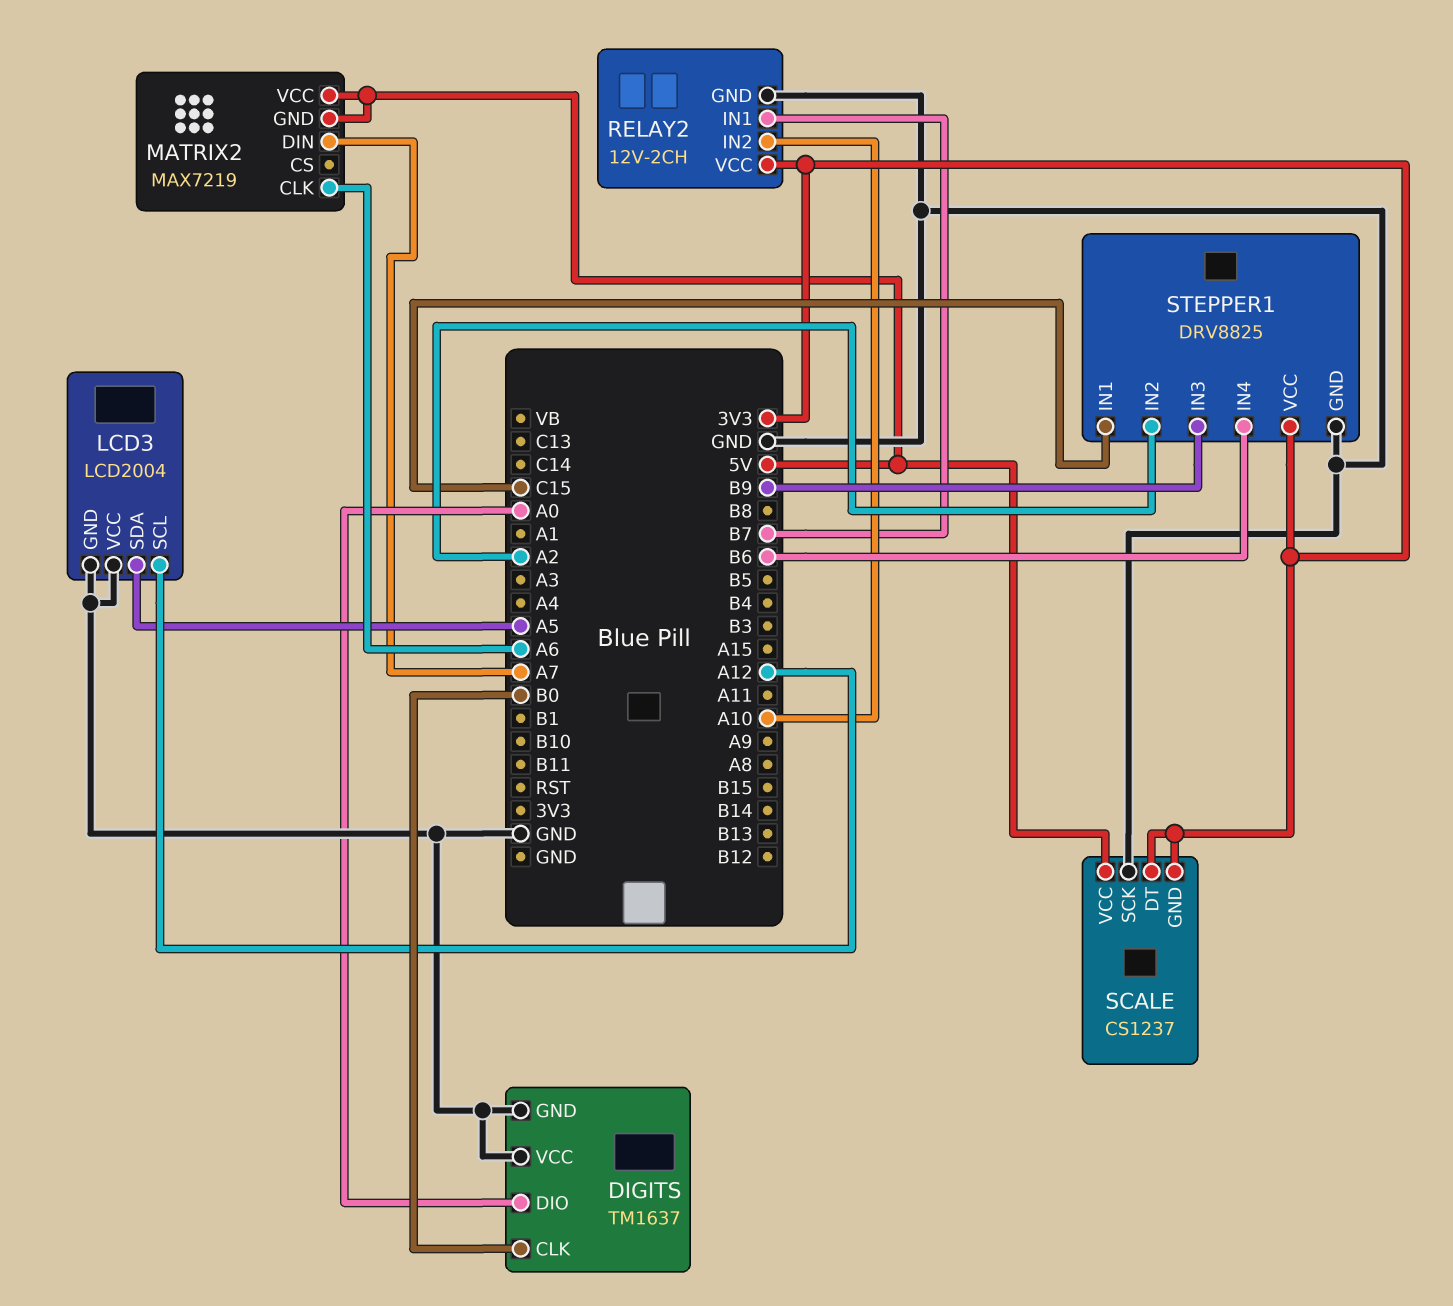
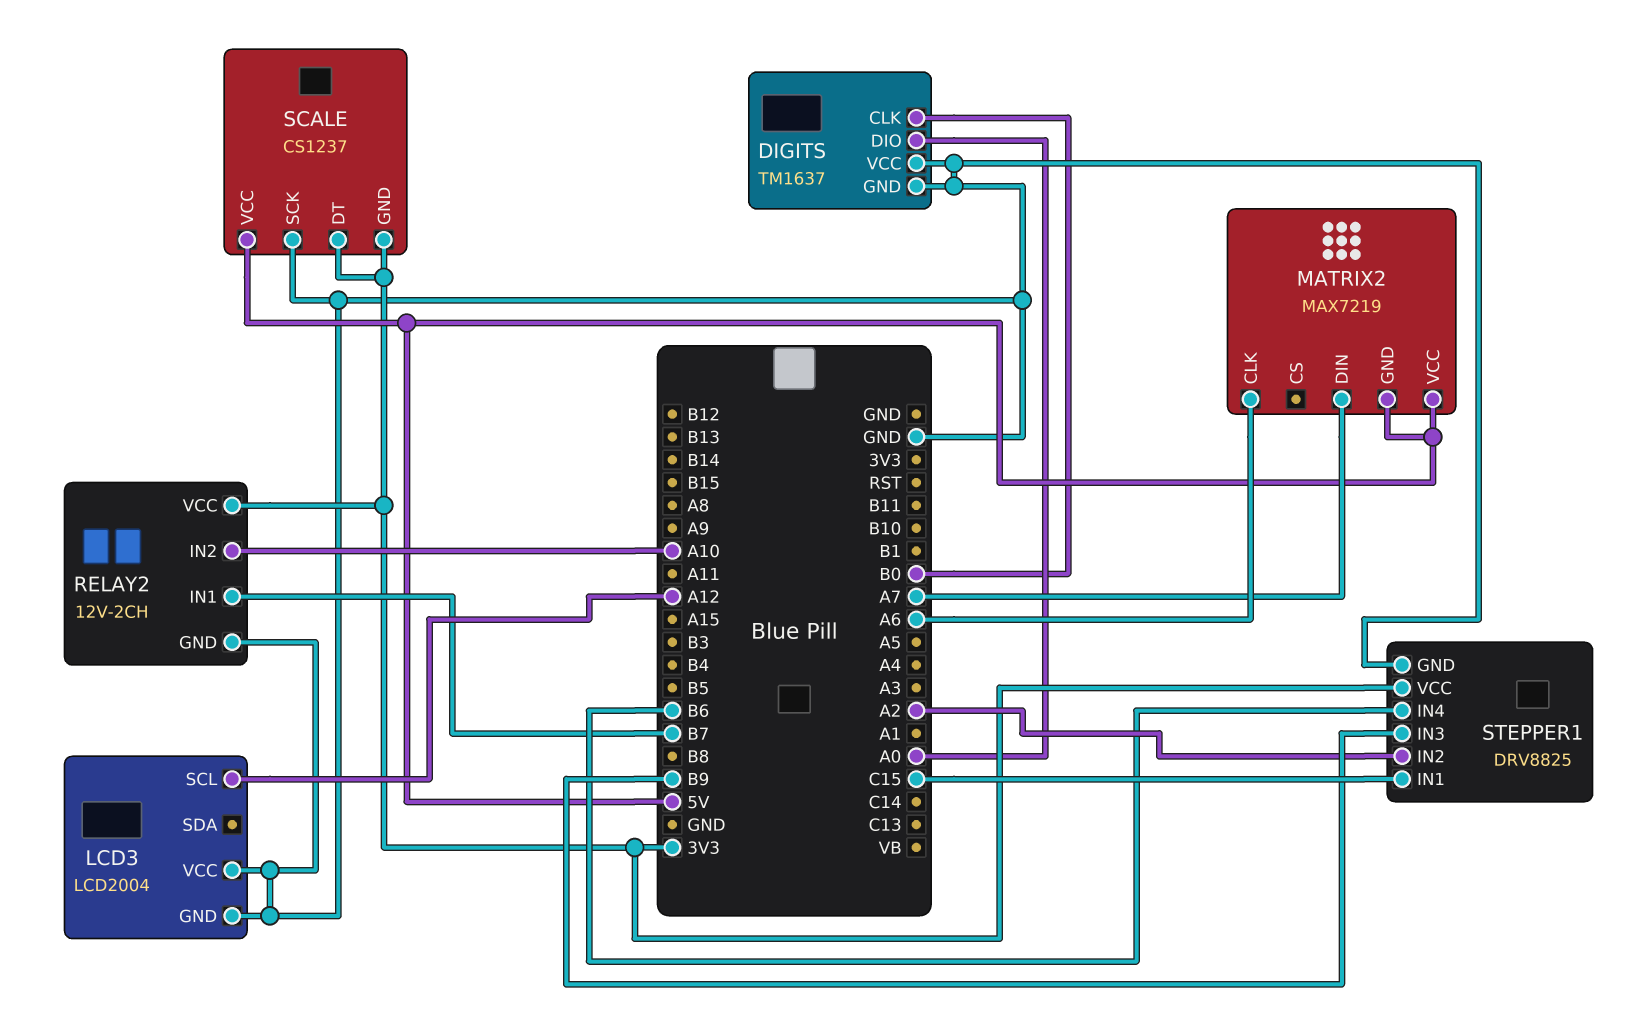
LCD3 pin SDA: A5 -> none

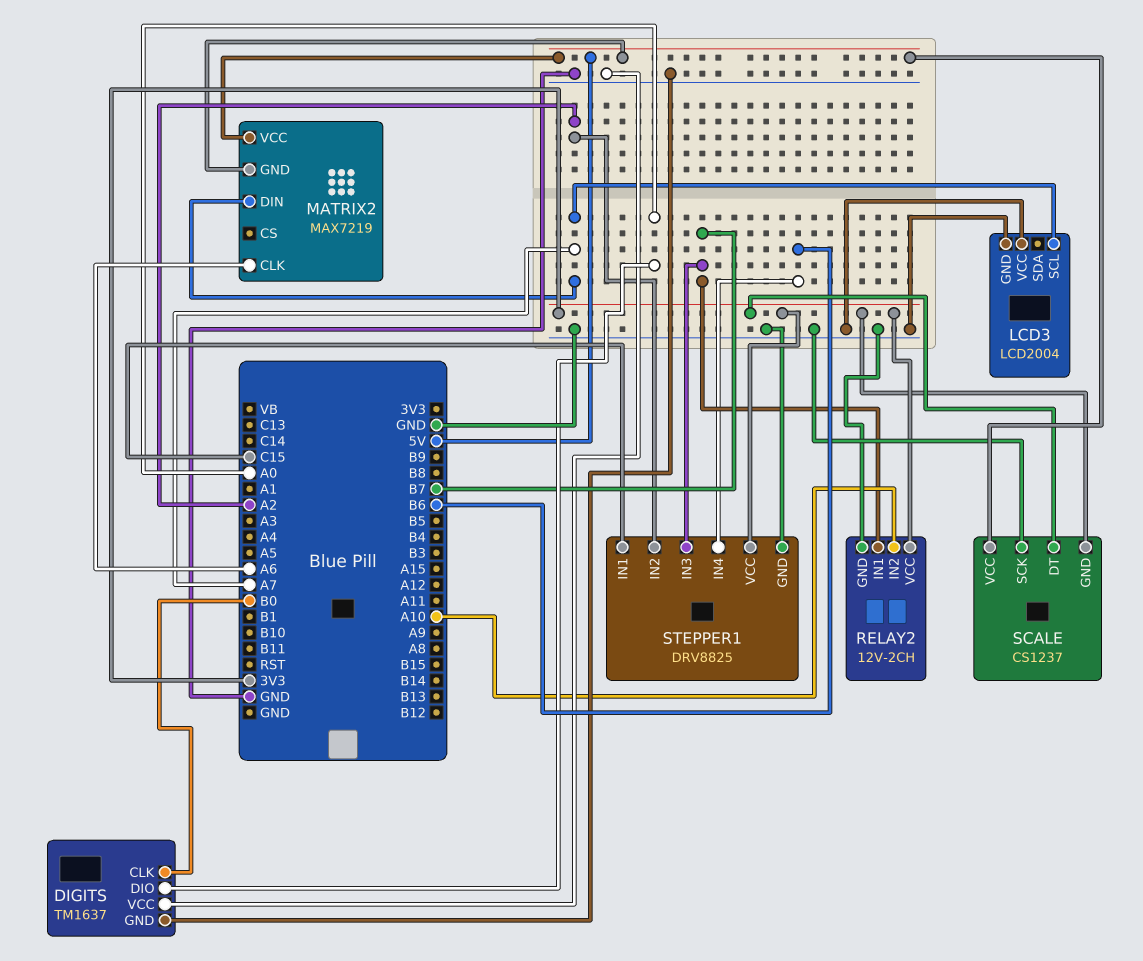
LCD3 pin SCL: A12 -> A7
STEPPER1 pin IN3: B9 -> B7

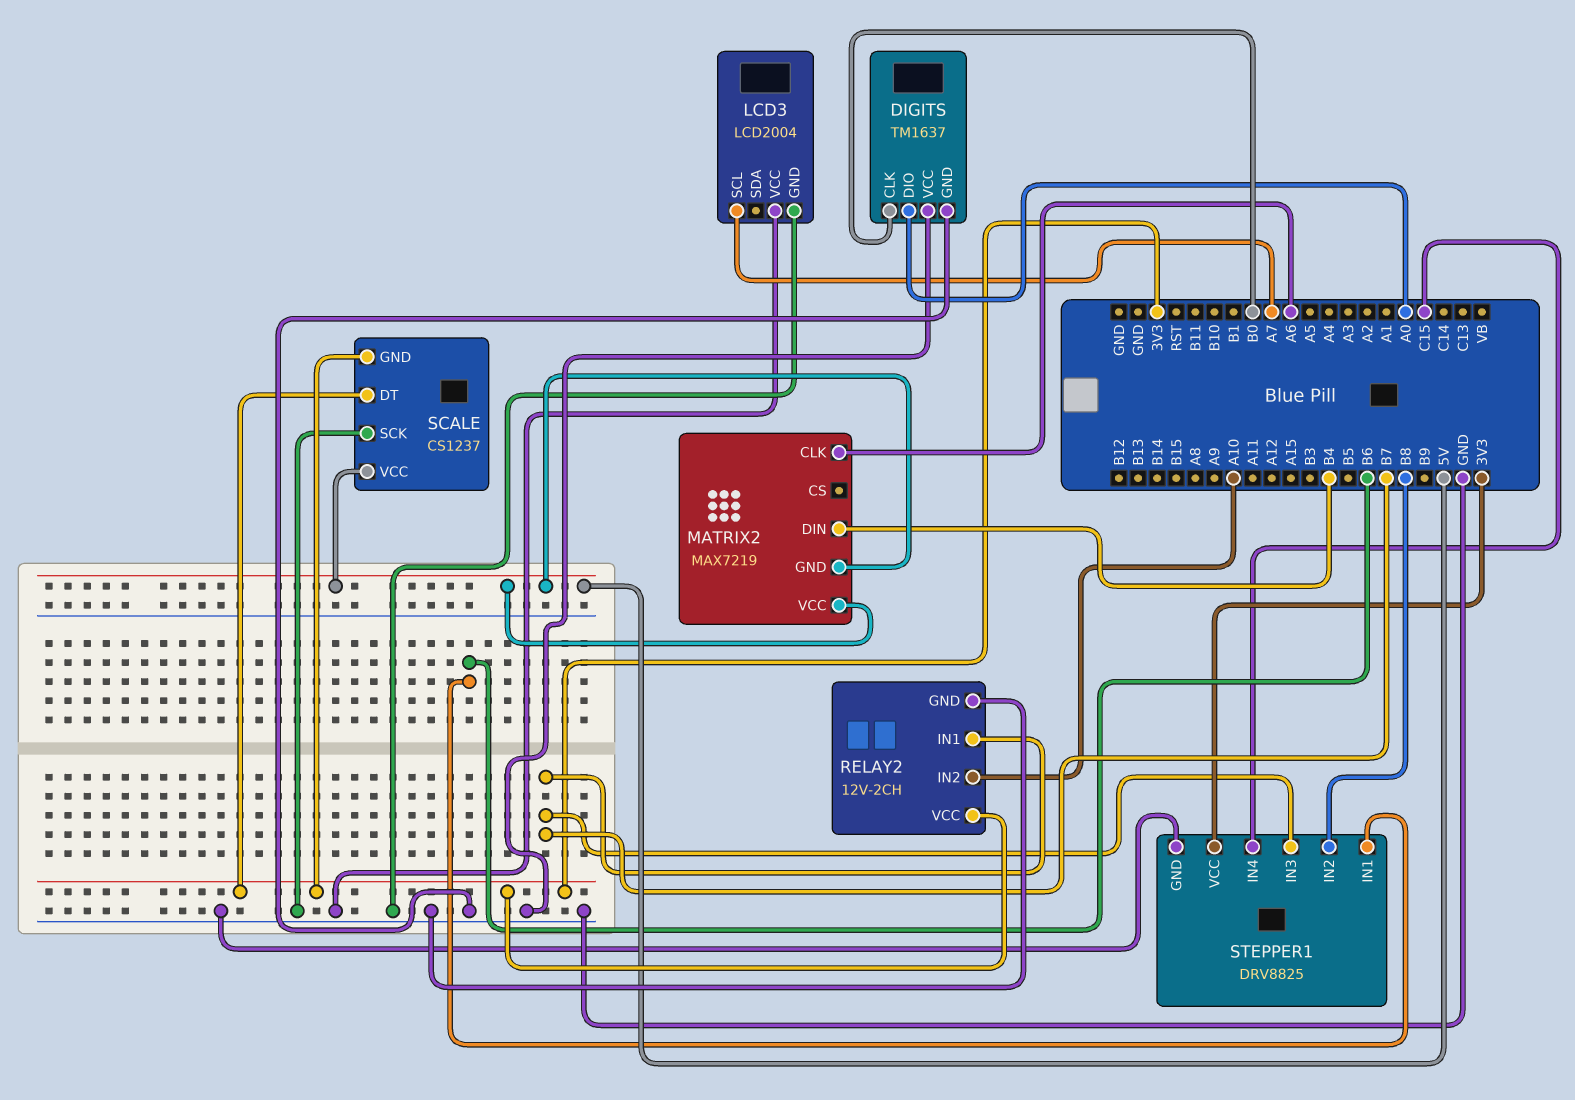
MATRIX2 pin DIN: A7 -> B4
STEPPER1 pin IN1: C15 -> B6
STEPPER1 pin IN2: A2 -> B8
STEPPER1 pin IN4: B6 -> C15

